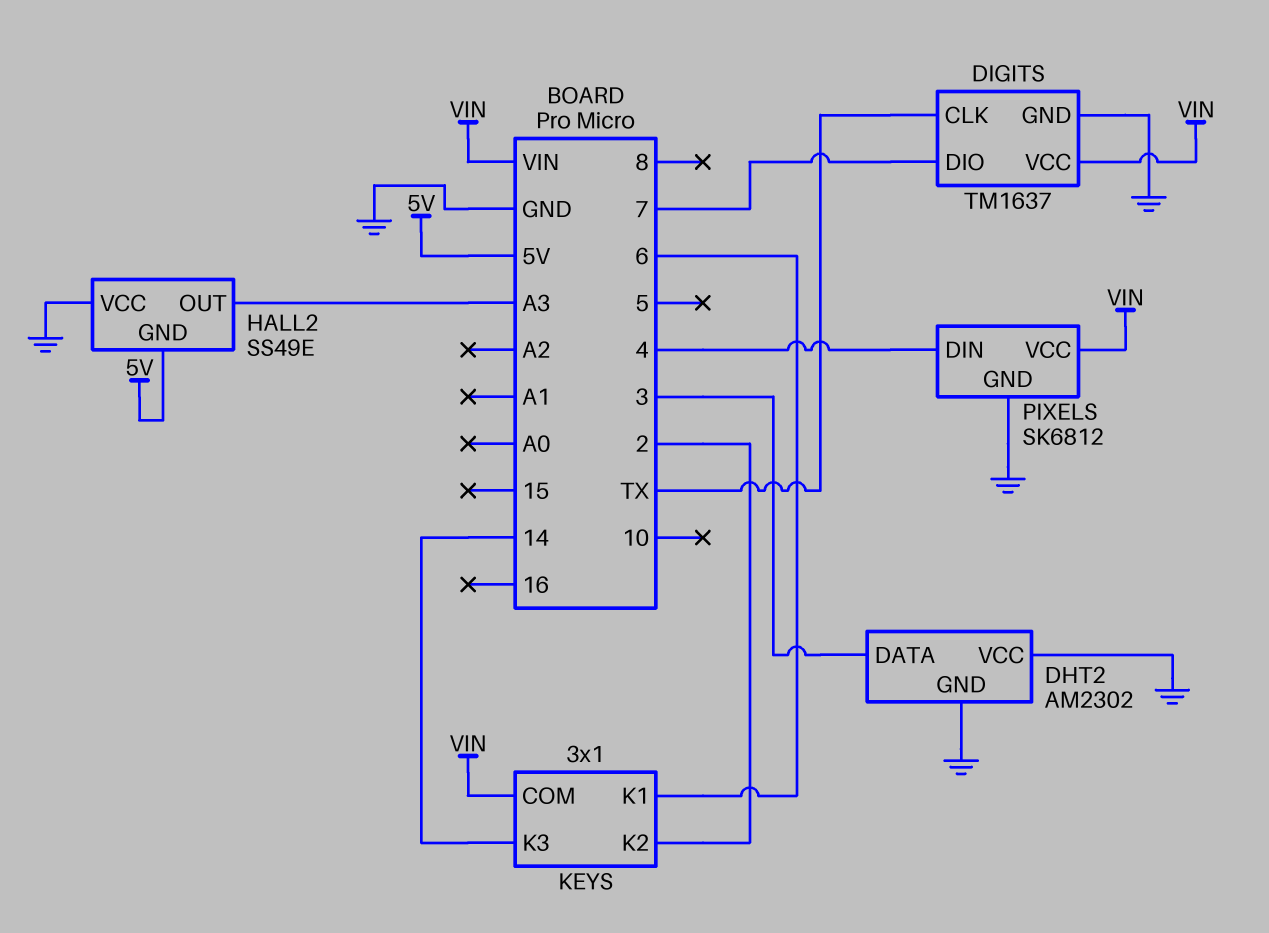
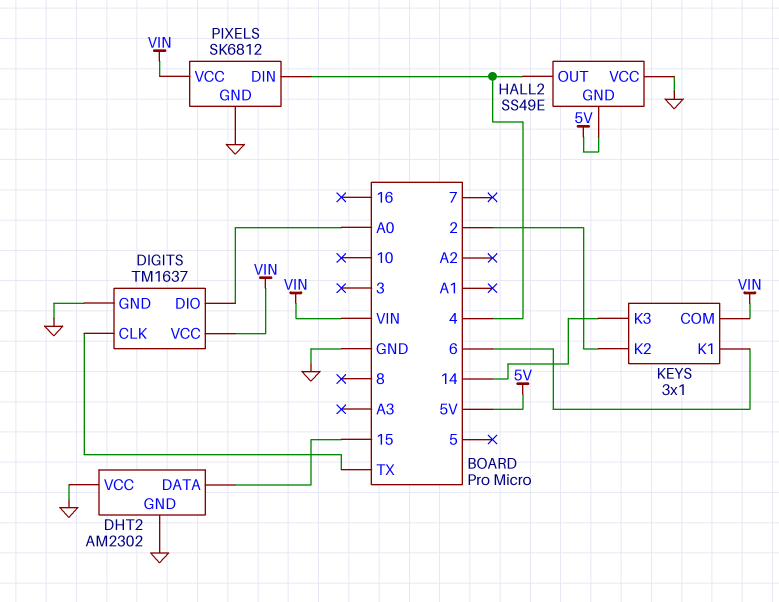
DHT2 pin DATA: 3 -> 15
DIGITS pin DIO: 7 -> A0
HALL2 pin OUT: A3 -> 4

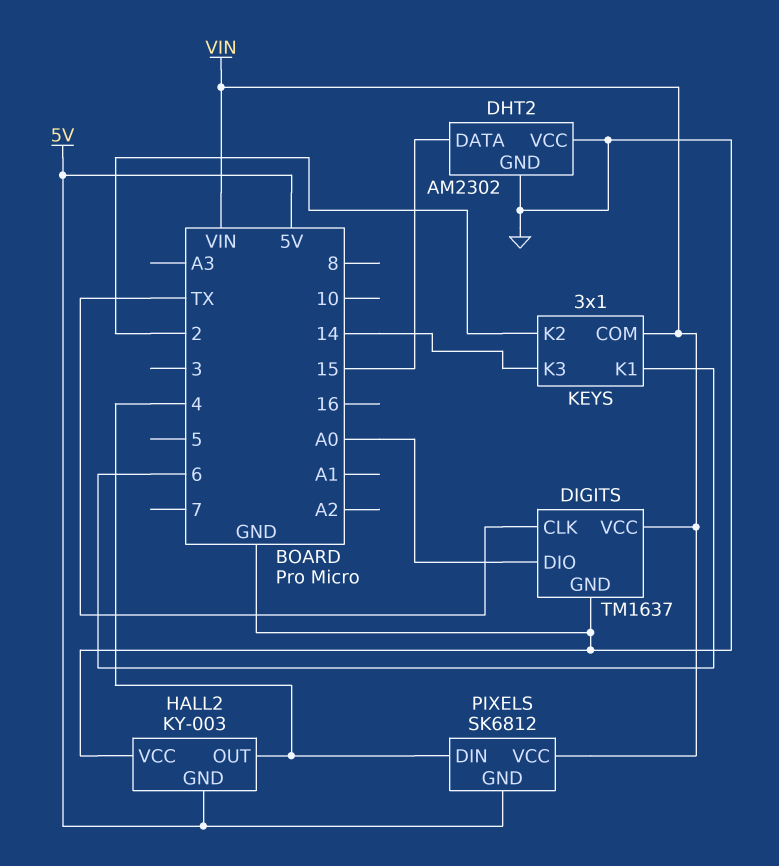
HALL2: SS49E -> KY-003
PIXELS pin GND: GND -> 5V

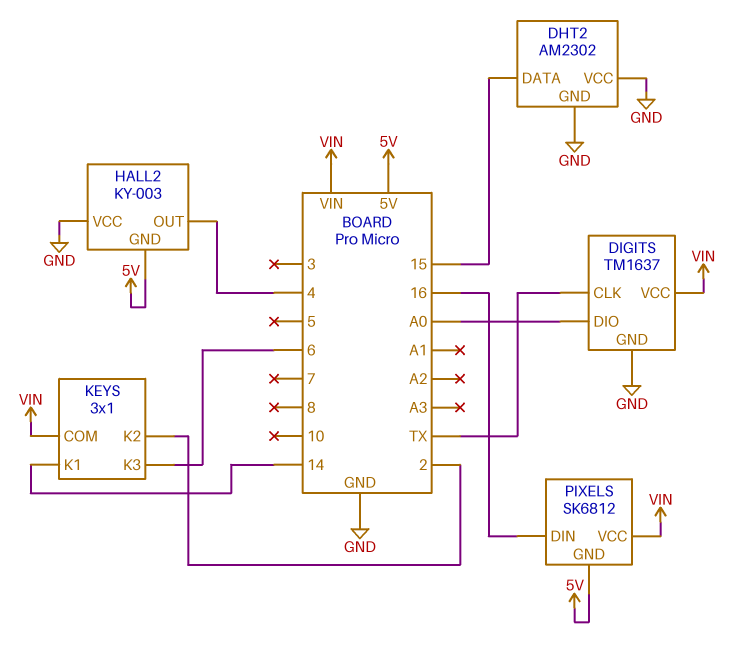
KEYS pin K1: 6 -> 14
KEYS pin K3: 14 -> 6
PIXELS pin DIN: 4 -> 16

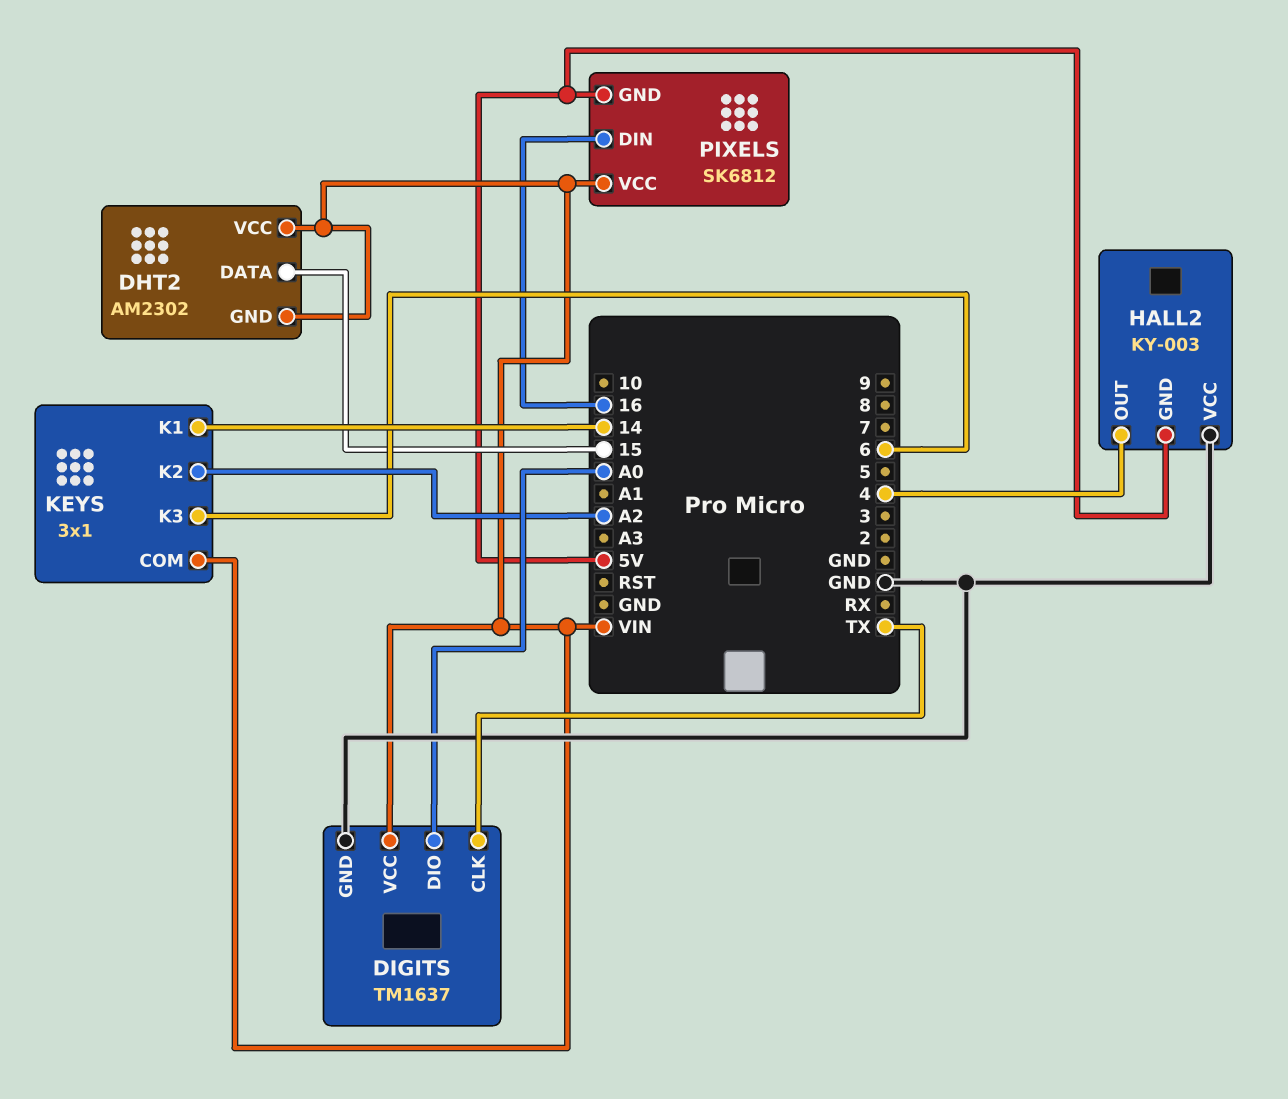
DHT2 pin GND: GND -> VIN
DHT2 pin VCC: GND -> VIN
KEYS pin K2: 2 -> A2

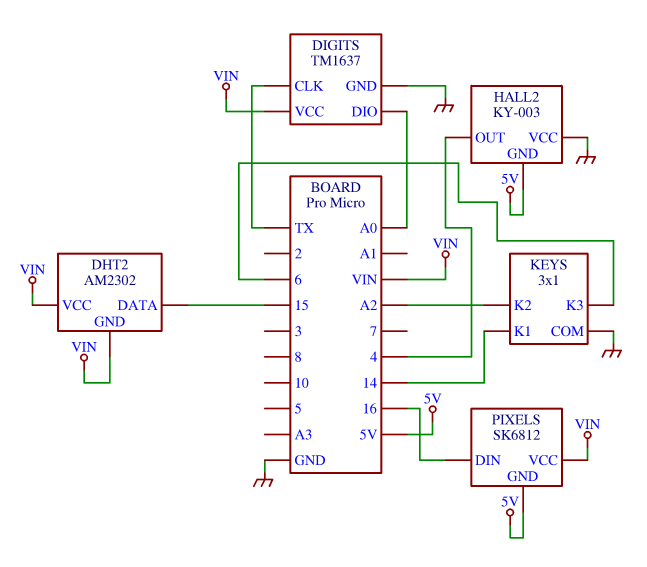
KEYS pin COM: VIN -> GND

